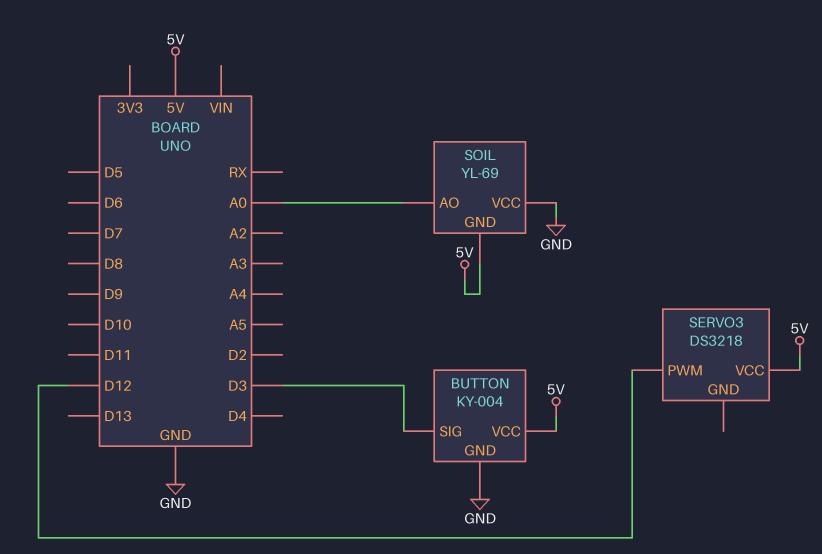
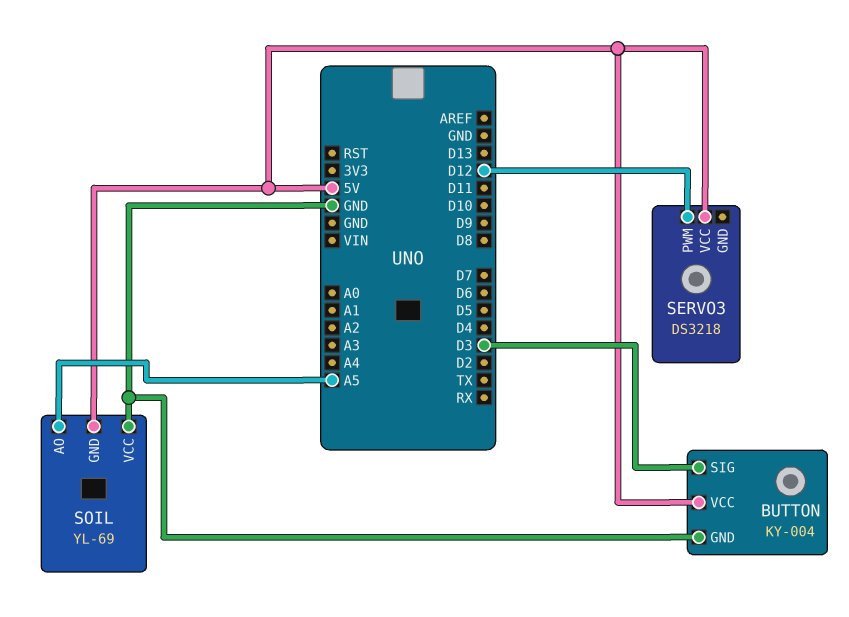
SOIL pin AO: A0 -> A5

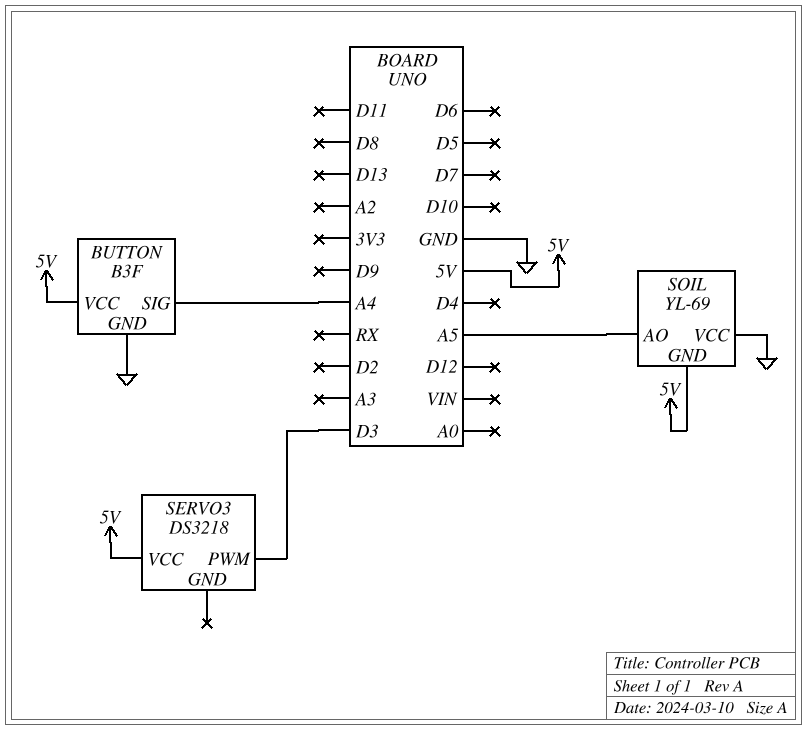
BUTTON: KY-004 -> B3F
BUTTON pin SIG: D3 -> A4
SERVO3 pin PWM: D12 -> D3

